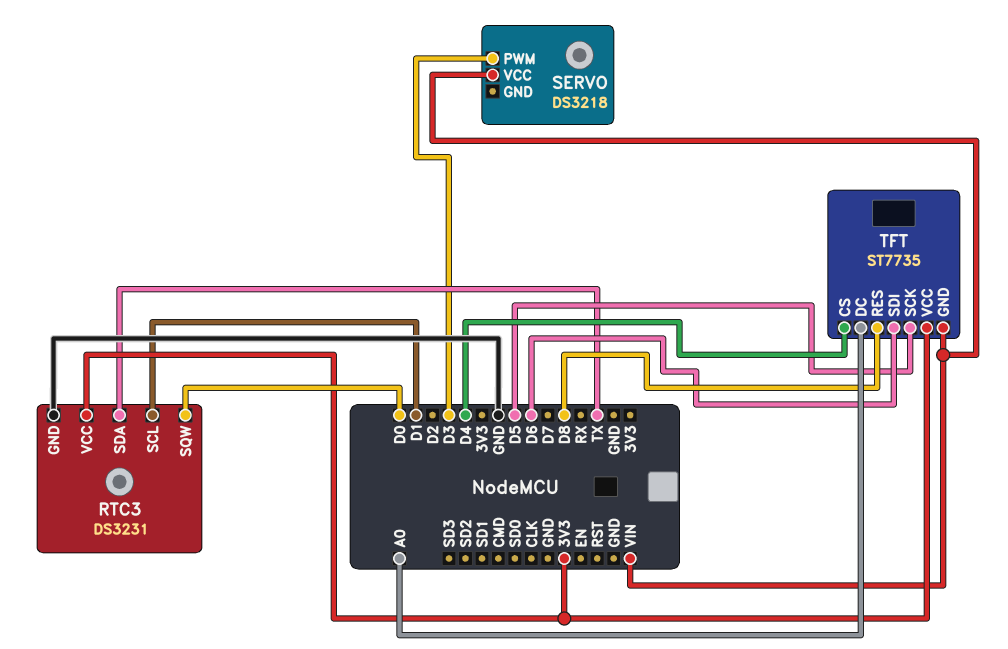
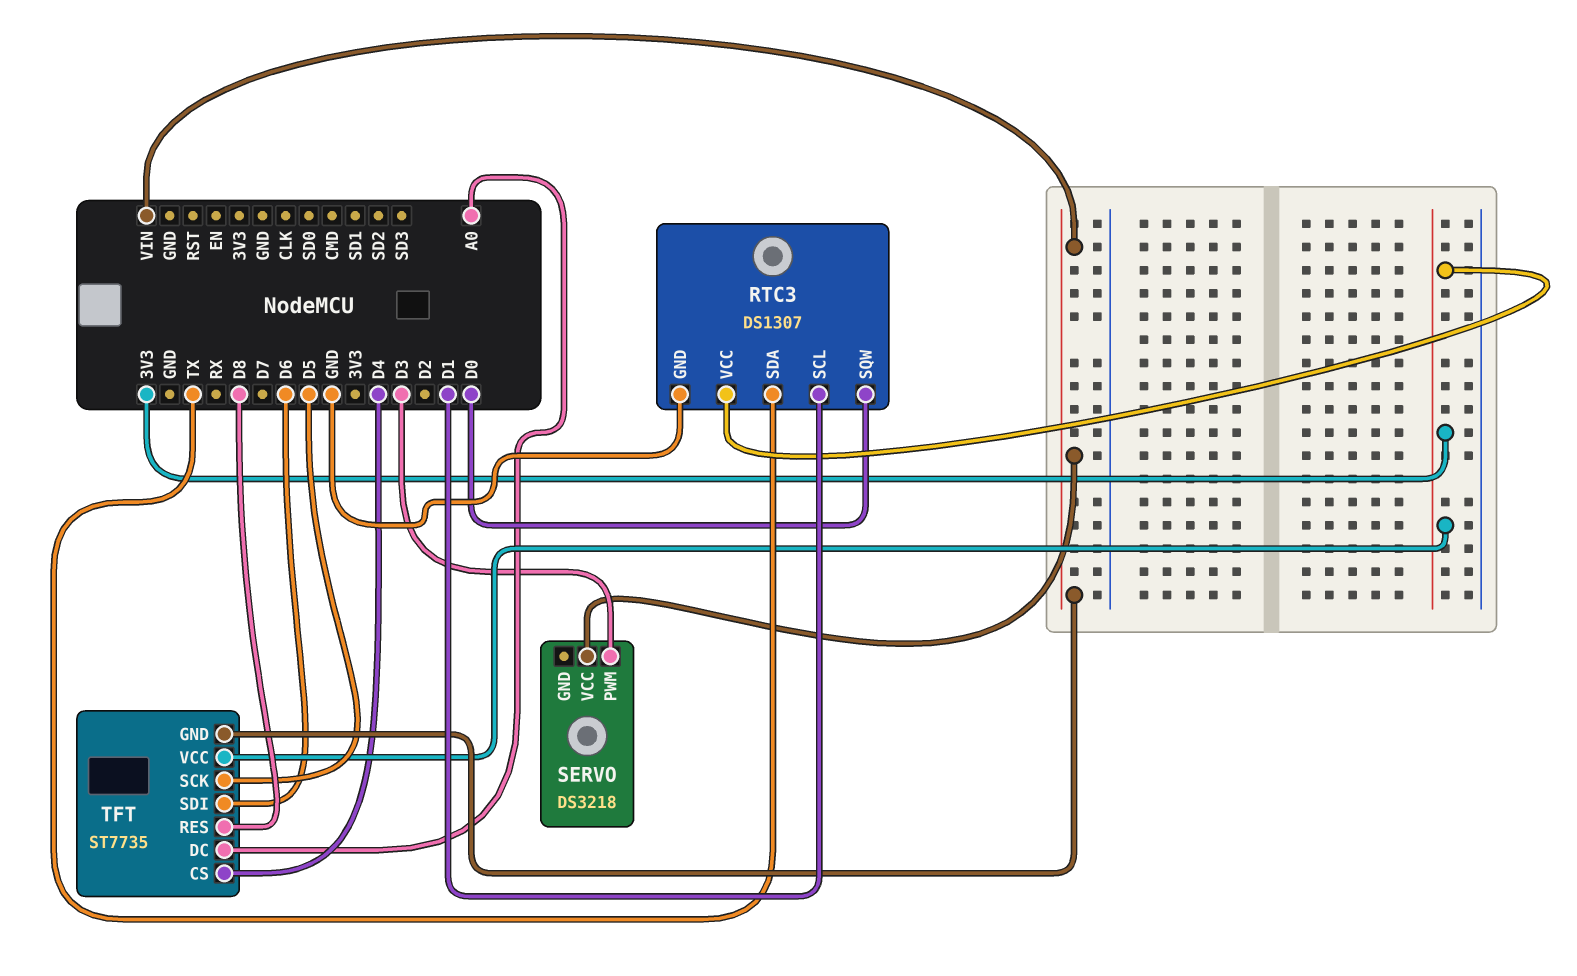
RTC3: DS3231 -> DS1307

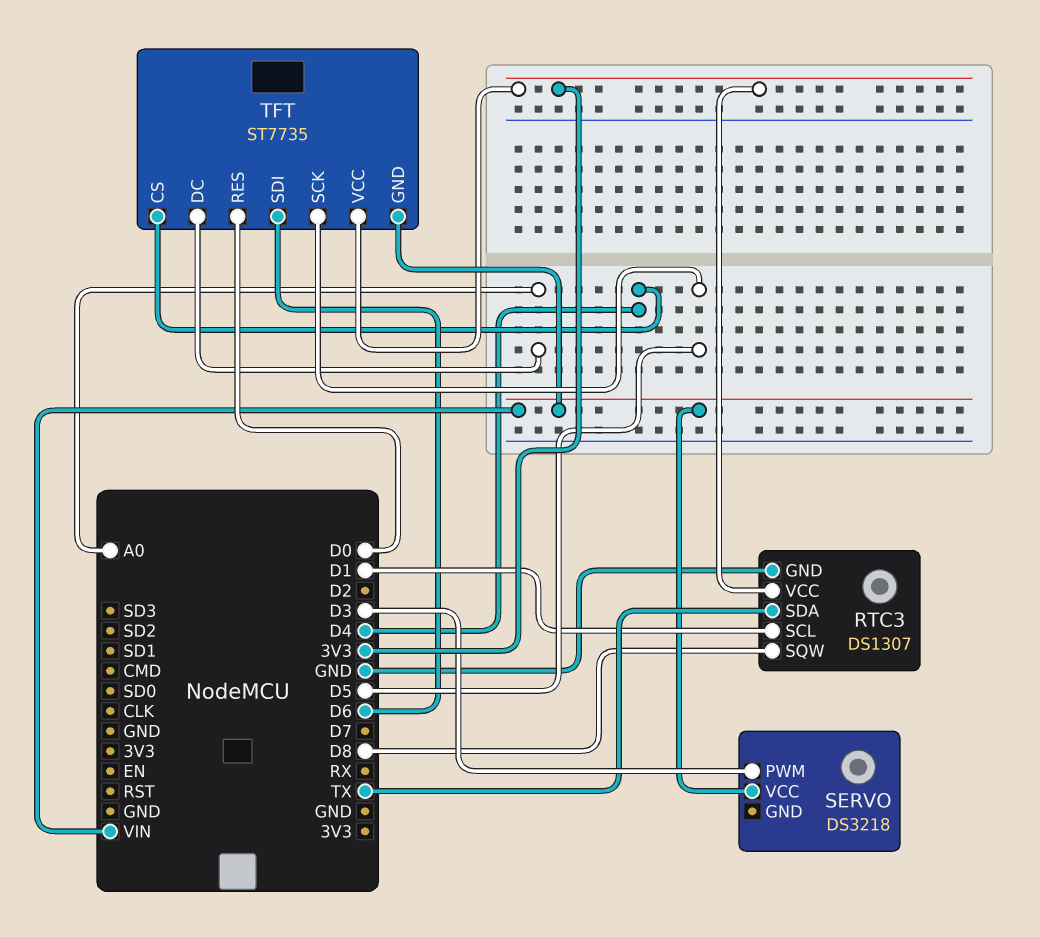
RTC3 pin SQW: D0 -> D8
TFT pin RES: D8 -> D0

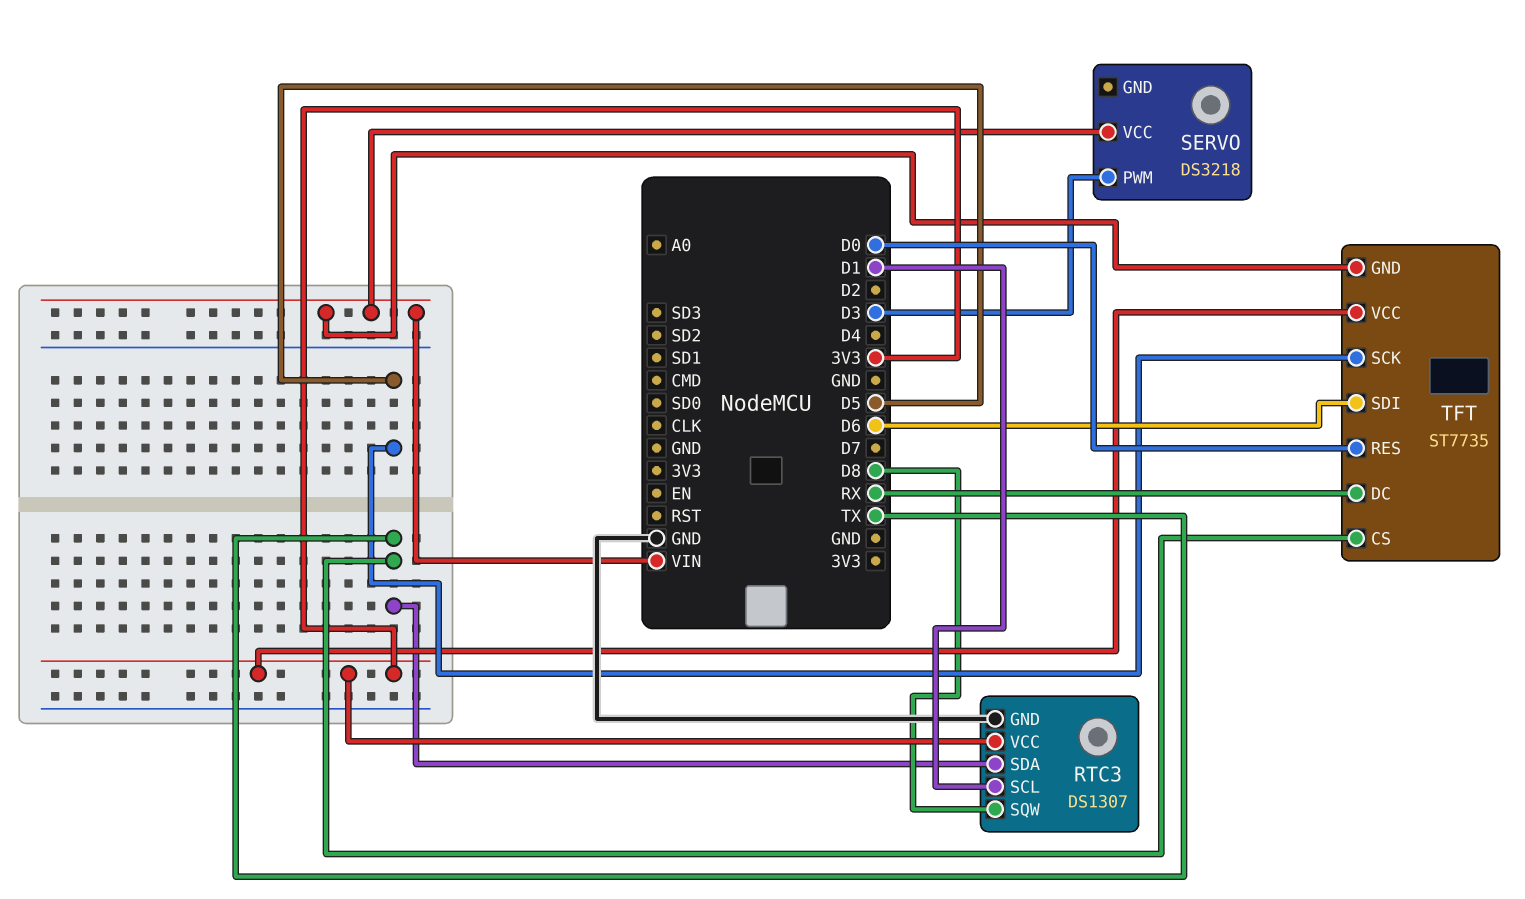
TFT pin CS: D4 -> TX
TFT pin DC: A0 -> RX

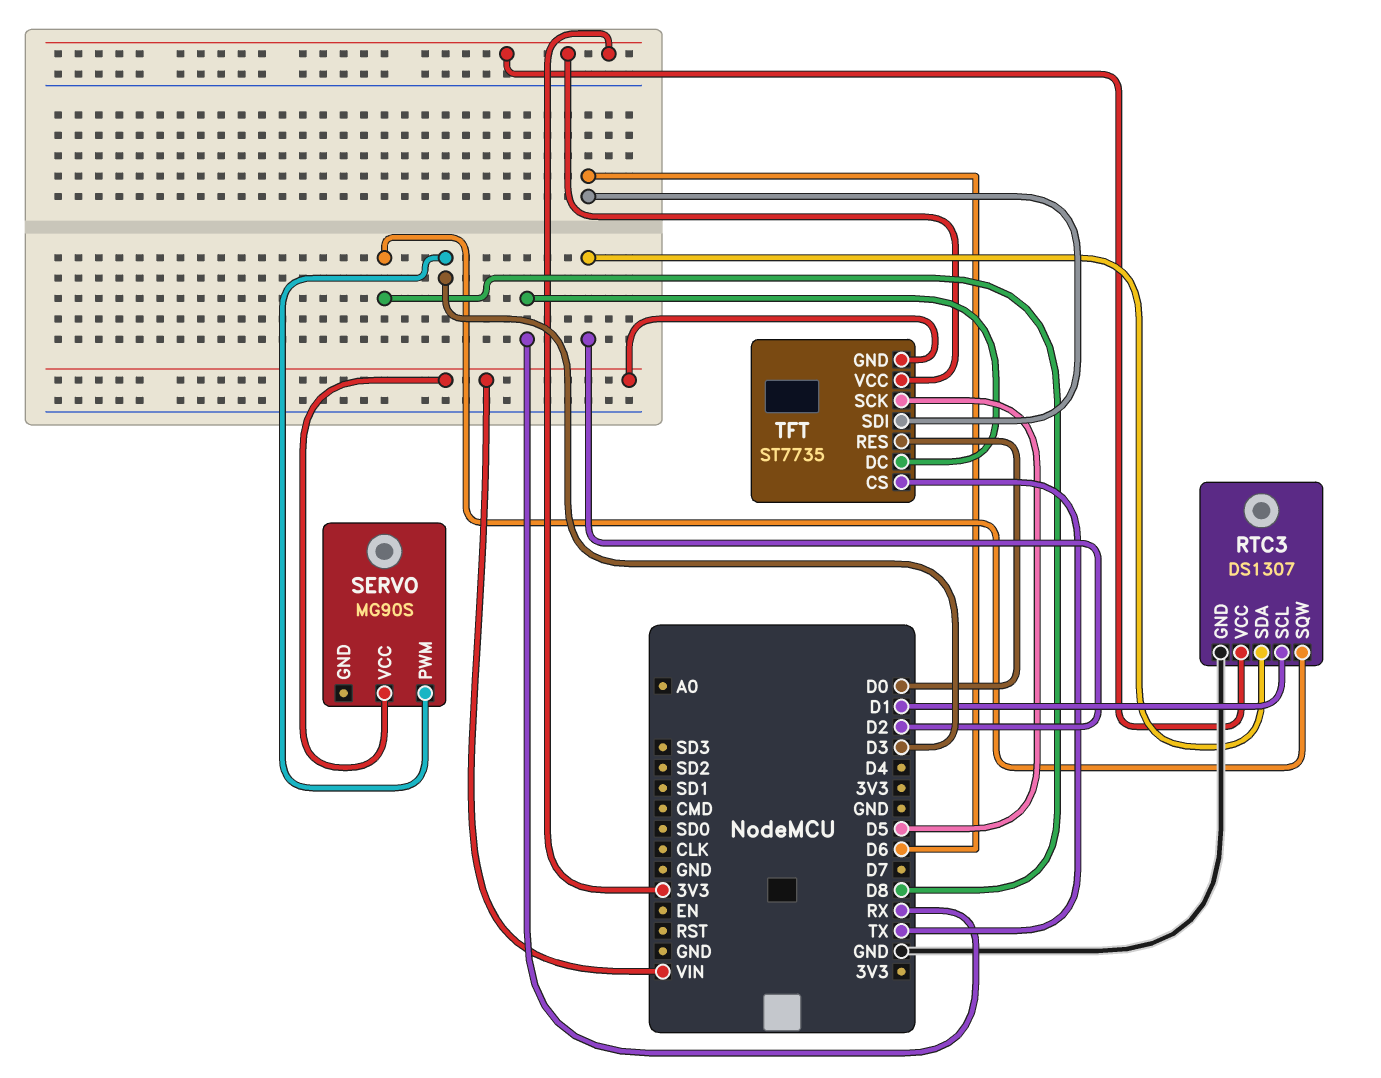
RTC3 pin SDA: TX -> D2
SERVO: DS3218 -> MG90S

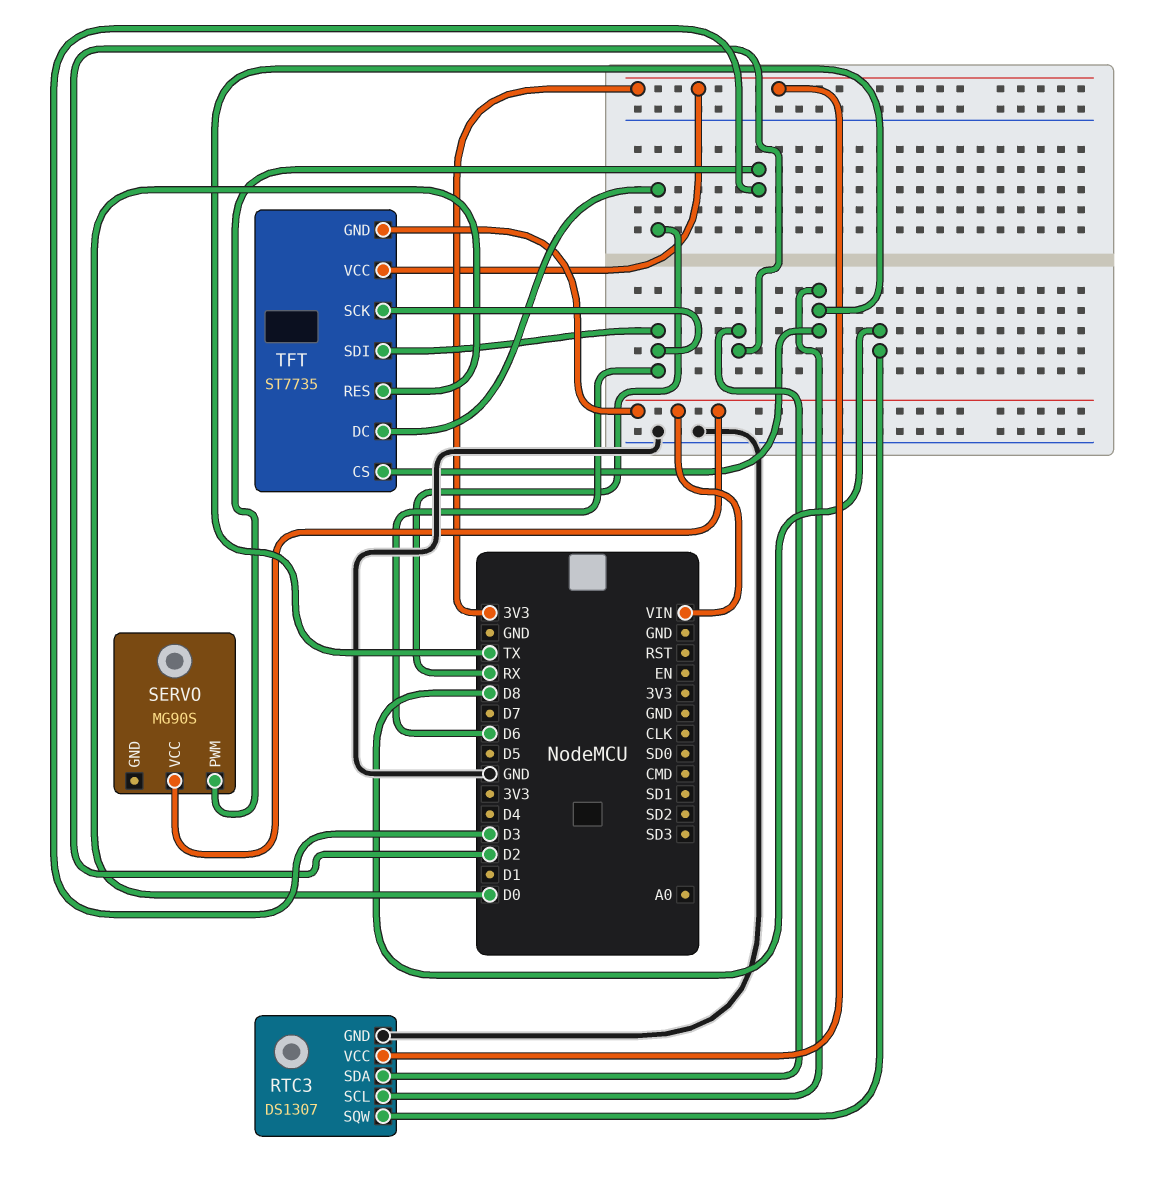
RTC3 pin SCL: D1 -> TX
TFT pin SCK: D5 -> D6

